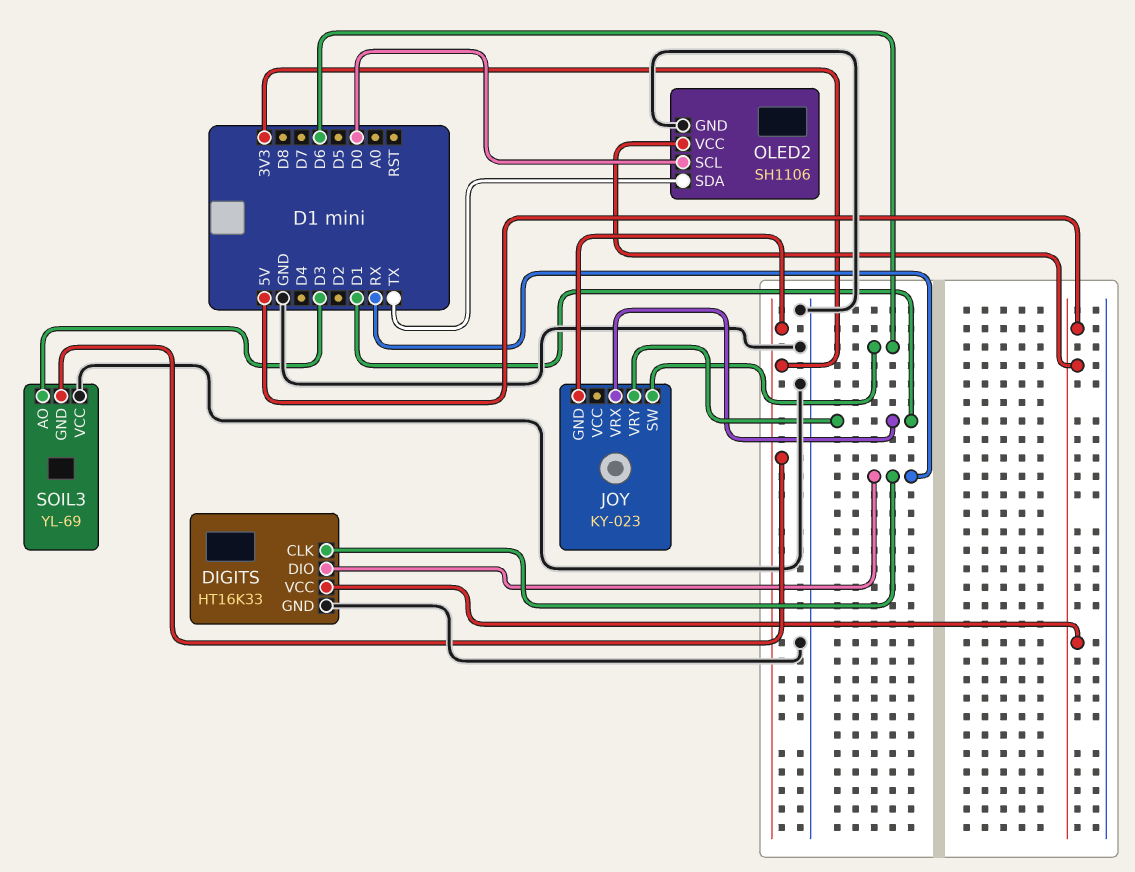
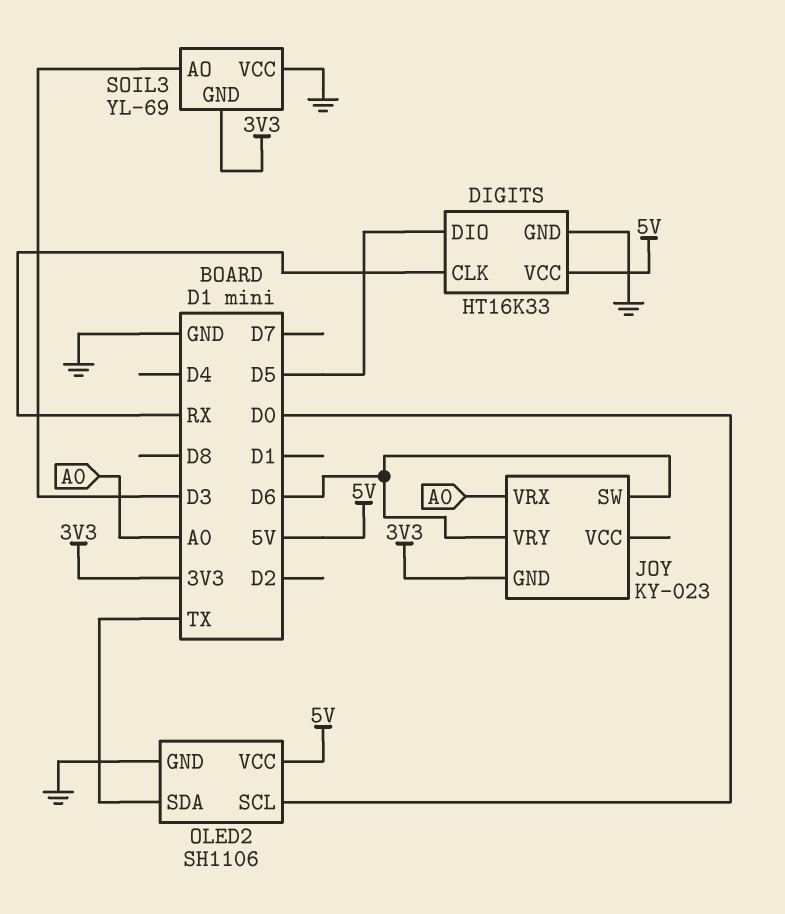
DIGITS pin DIO: RX -> D5
JOY pin VRX: D1 -> A0
JOY pin VRY: D1 -> D6

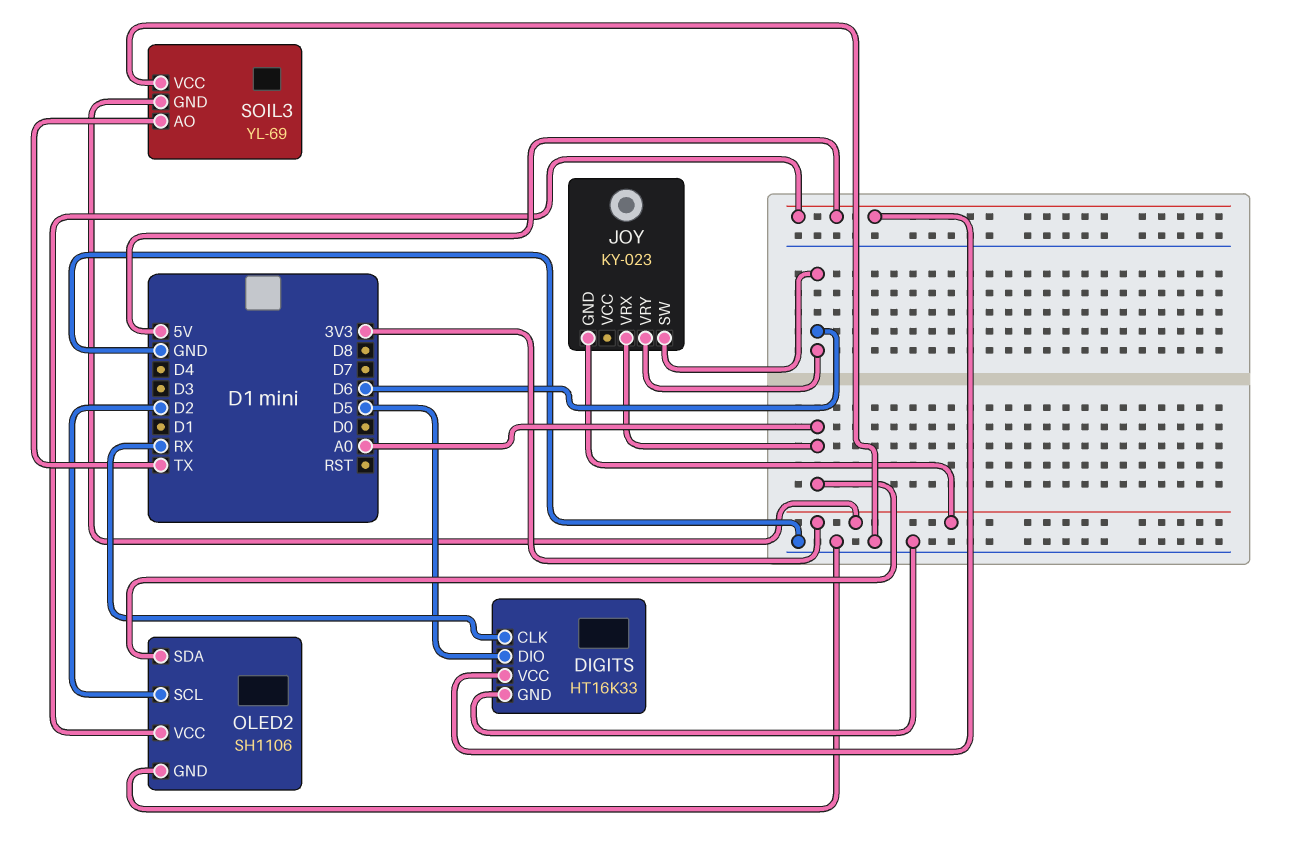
OLED2 pin SCL: D0 -> D2
OLED2 pin SDA: TX -> A0
SOIL3 pin AO: D3 -> TX

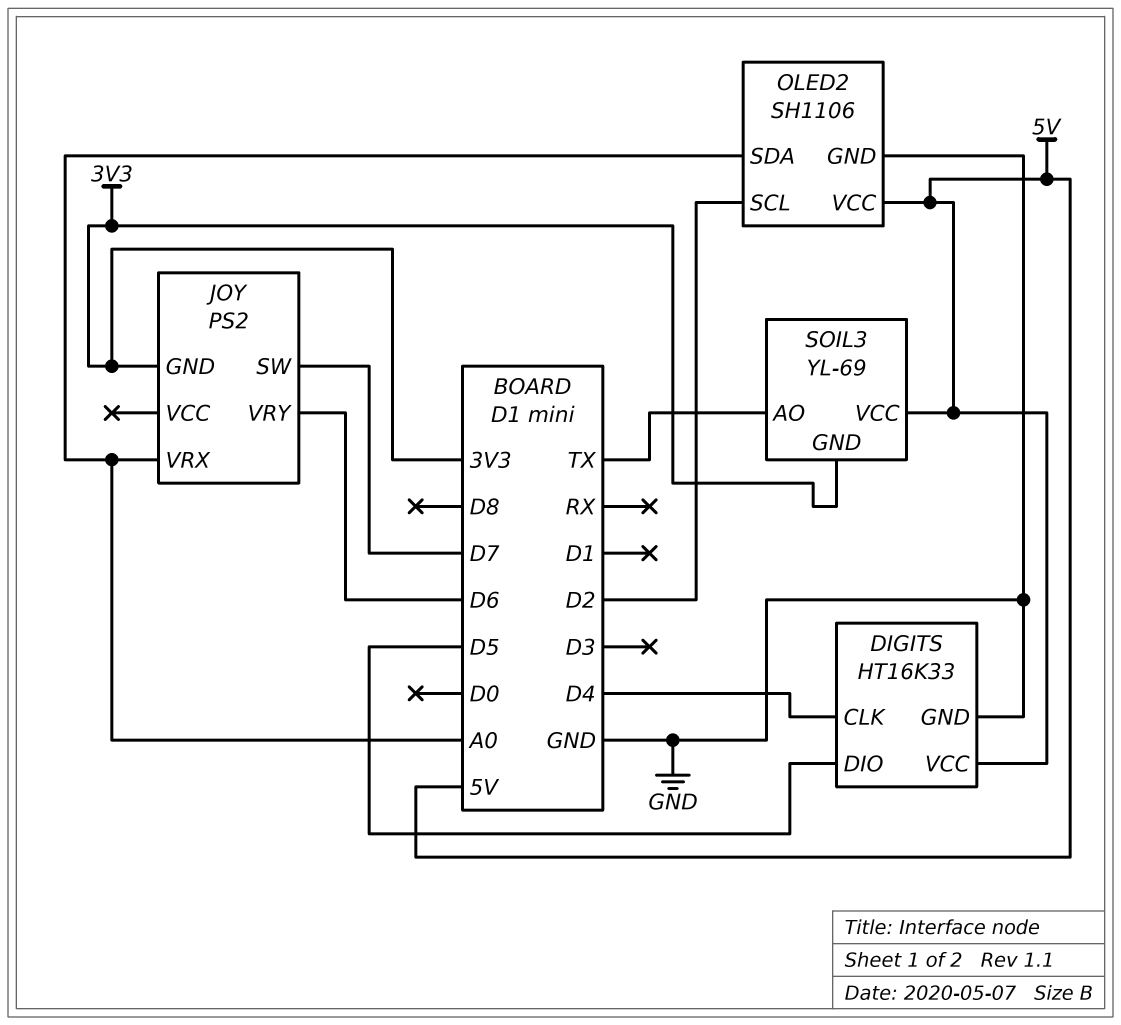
DIGITS pin CLK: RX -> D4
JOY: KY-023 -> PS2
JOY pin SW: D6 -> D7
SOIL3 pin VCC: GND -> 5V

